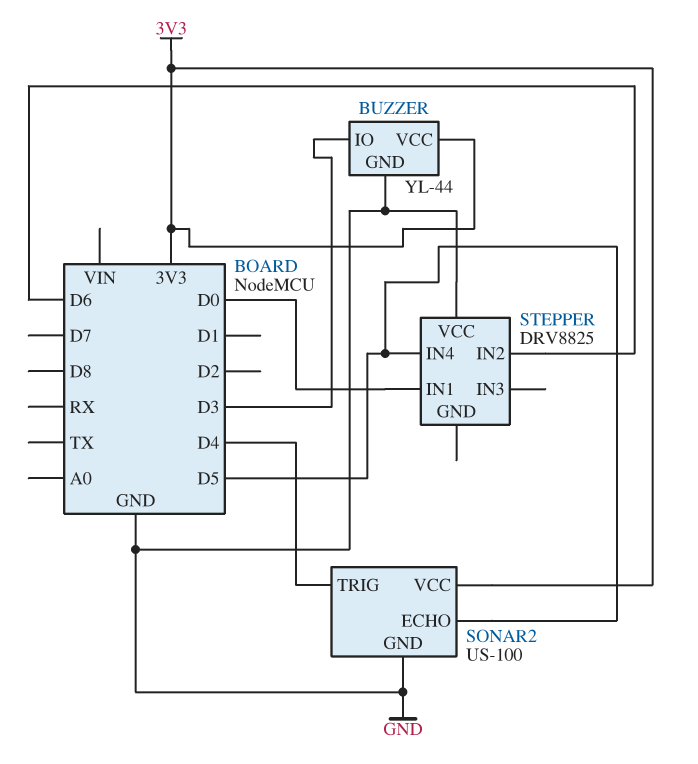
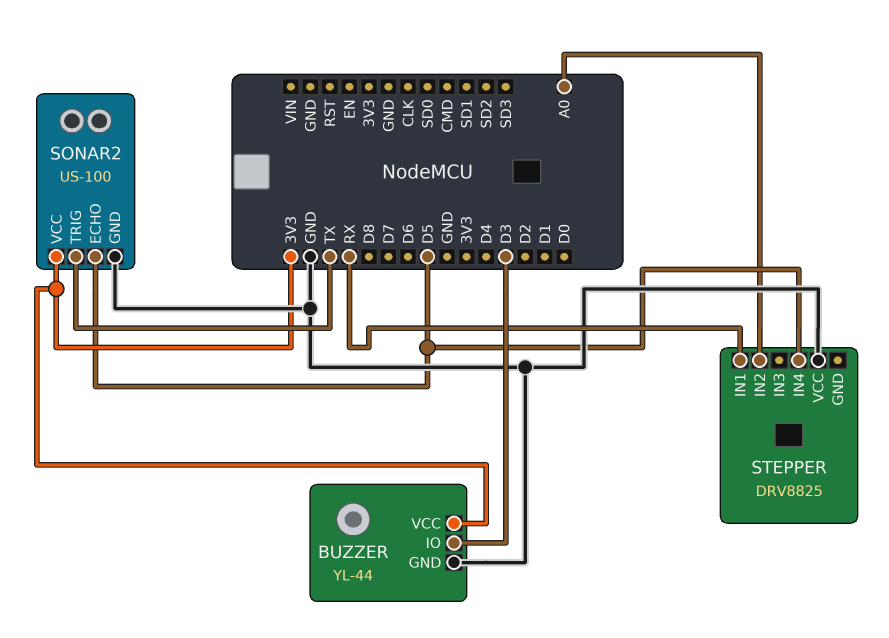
SONAR2 pin TRIG: D4 -> TX
STEPPER pin IN1: D0 -> RX
STEPPER pin IN2: D6 -> A0

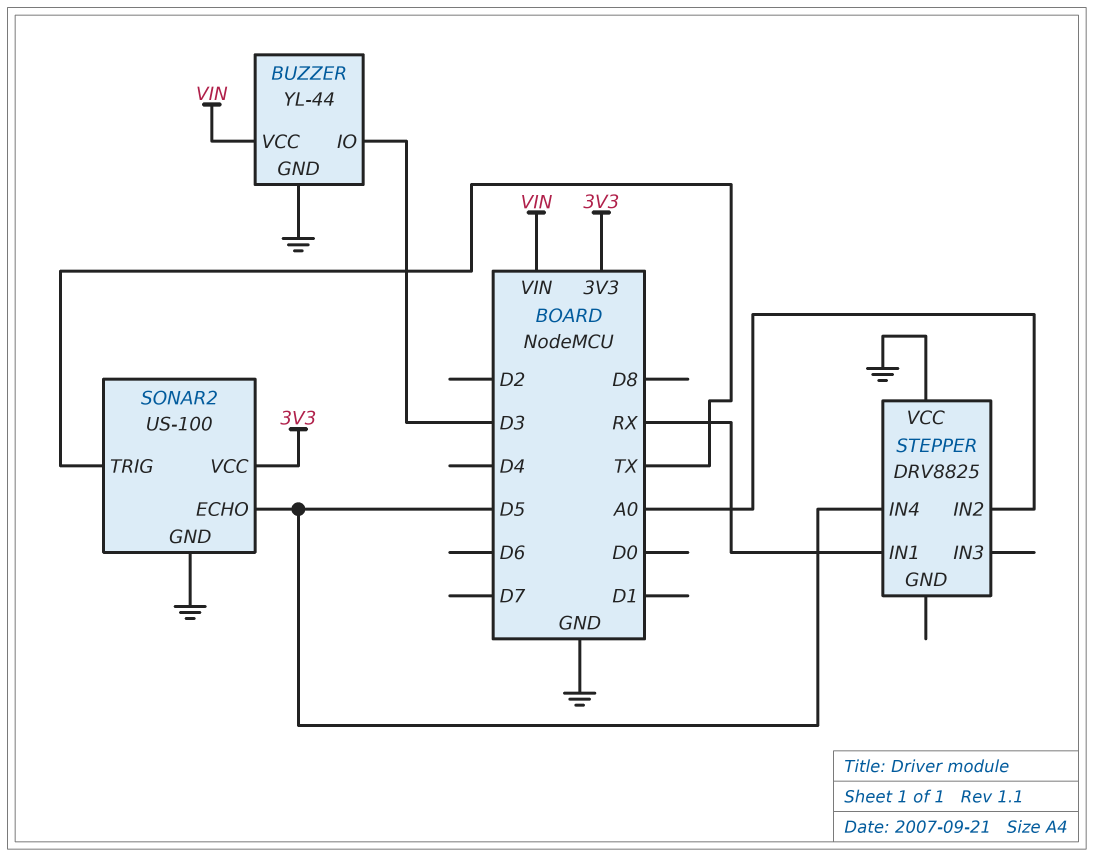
BUZZER pin VCC: 3V3 -> VIN

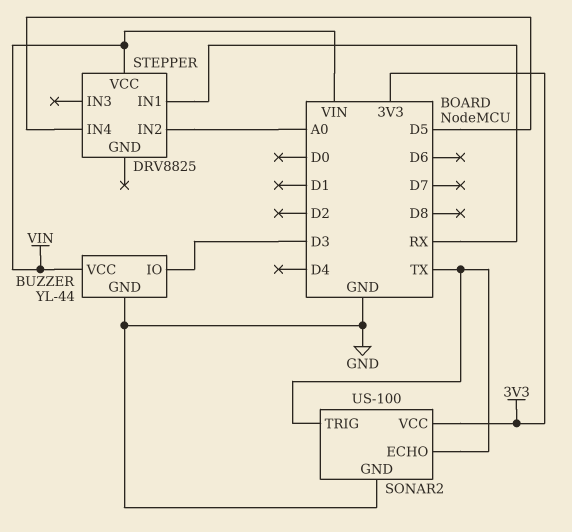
SONAR2 pin ECHO: D5 -> TX
STEPPER pin VCC: GND -> VIN

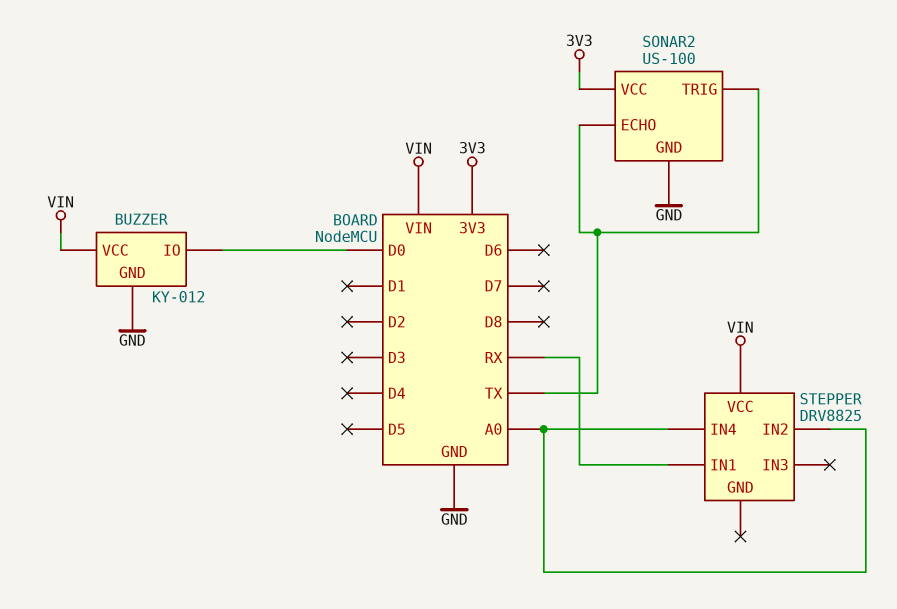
BUZZER: YL-44 -> KY-012
BUZZER pin IO: D3 -> D0
STEPPER pin IN4: D5 -> A0

